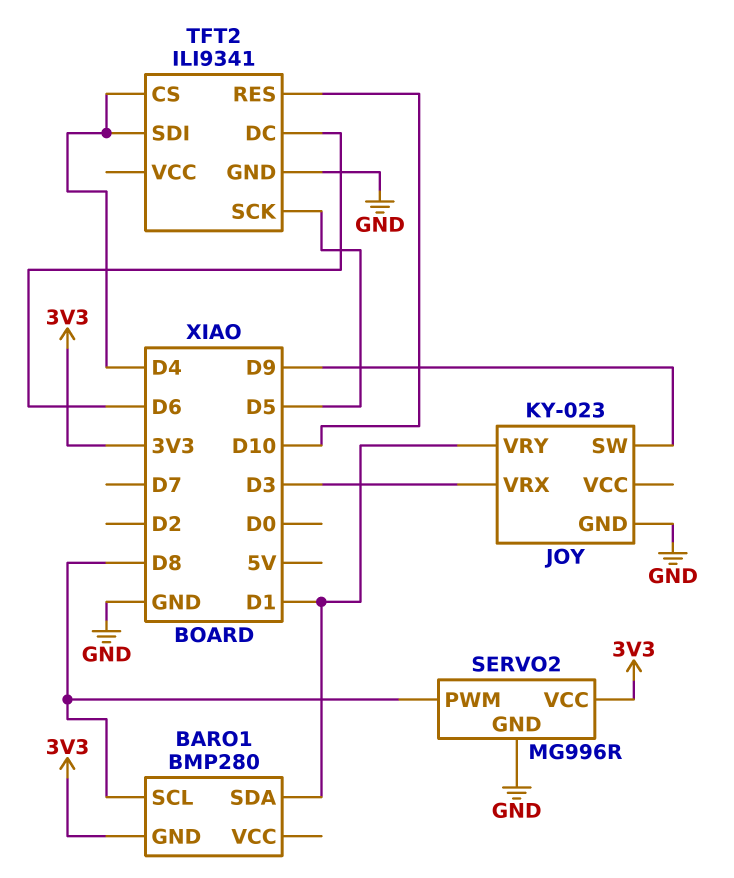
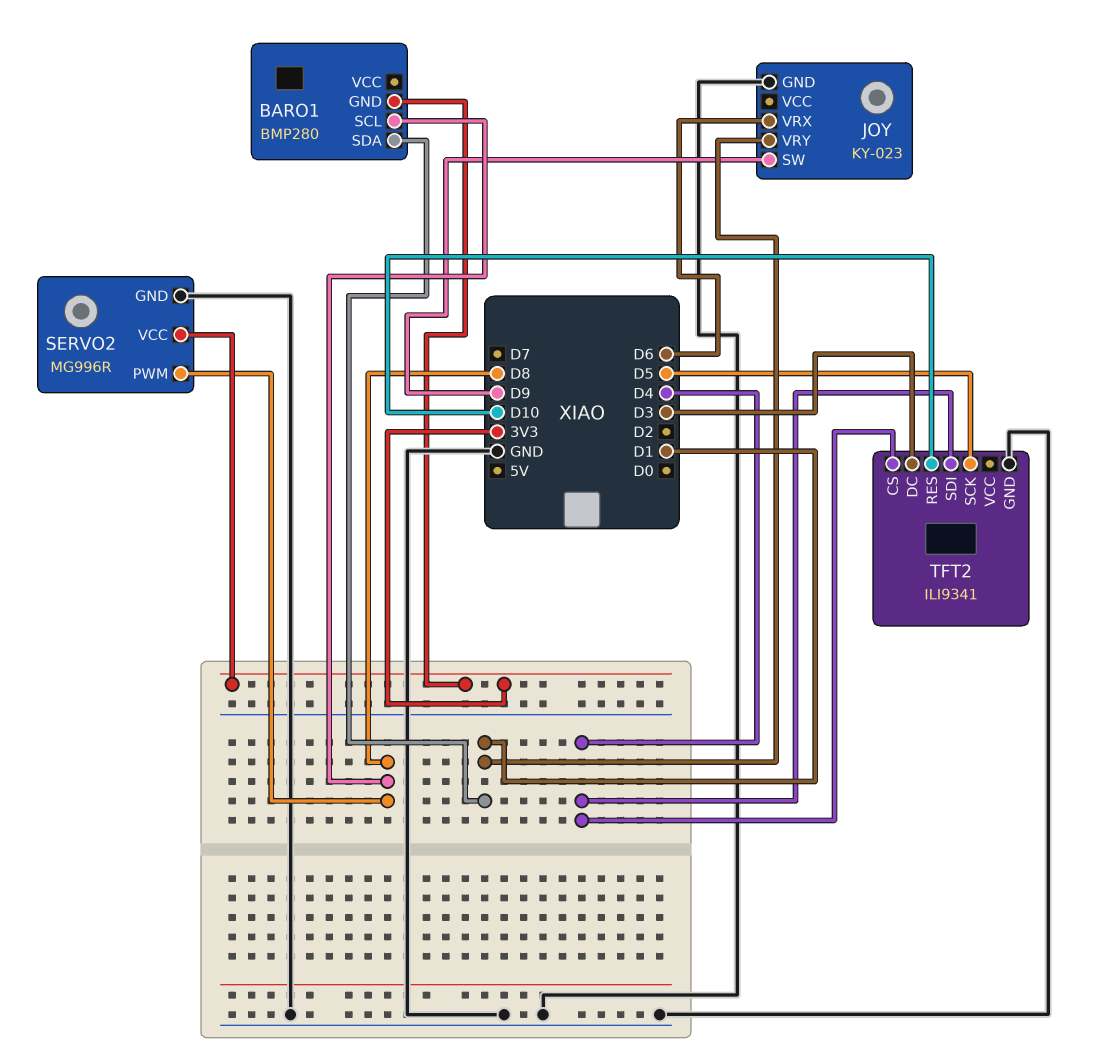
JOY pin VRX: D3 -> D6
TFT2 pin DC: D6 -> D3

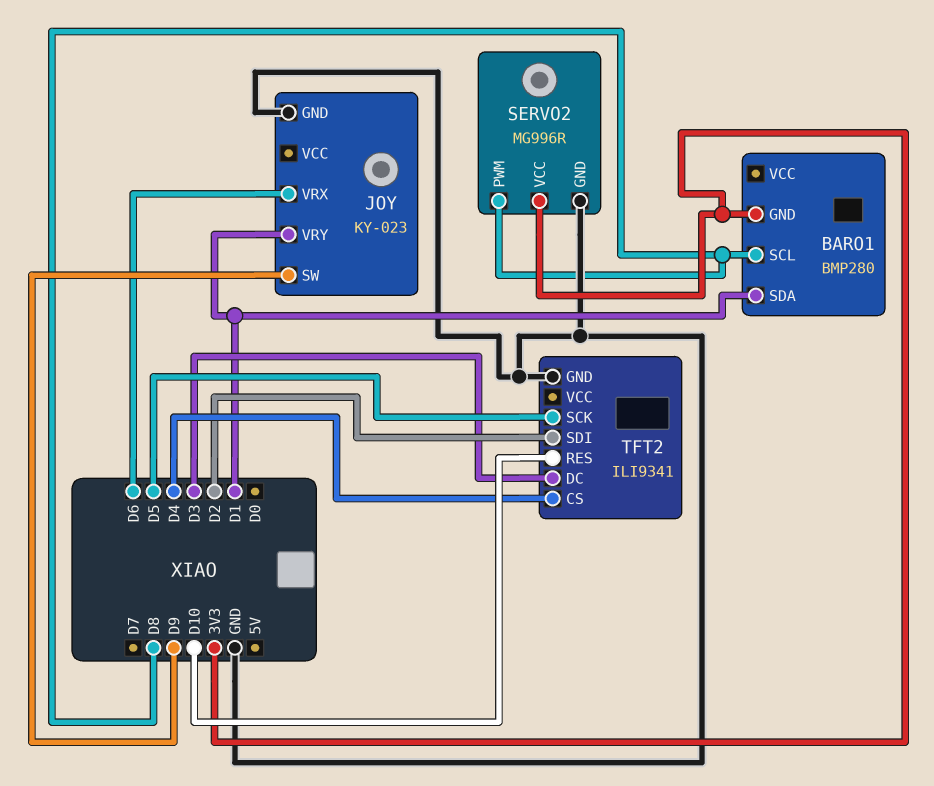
TFT2 pin SDI: D4 -> D2

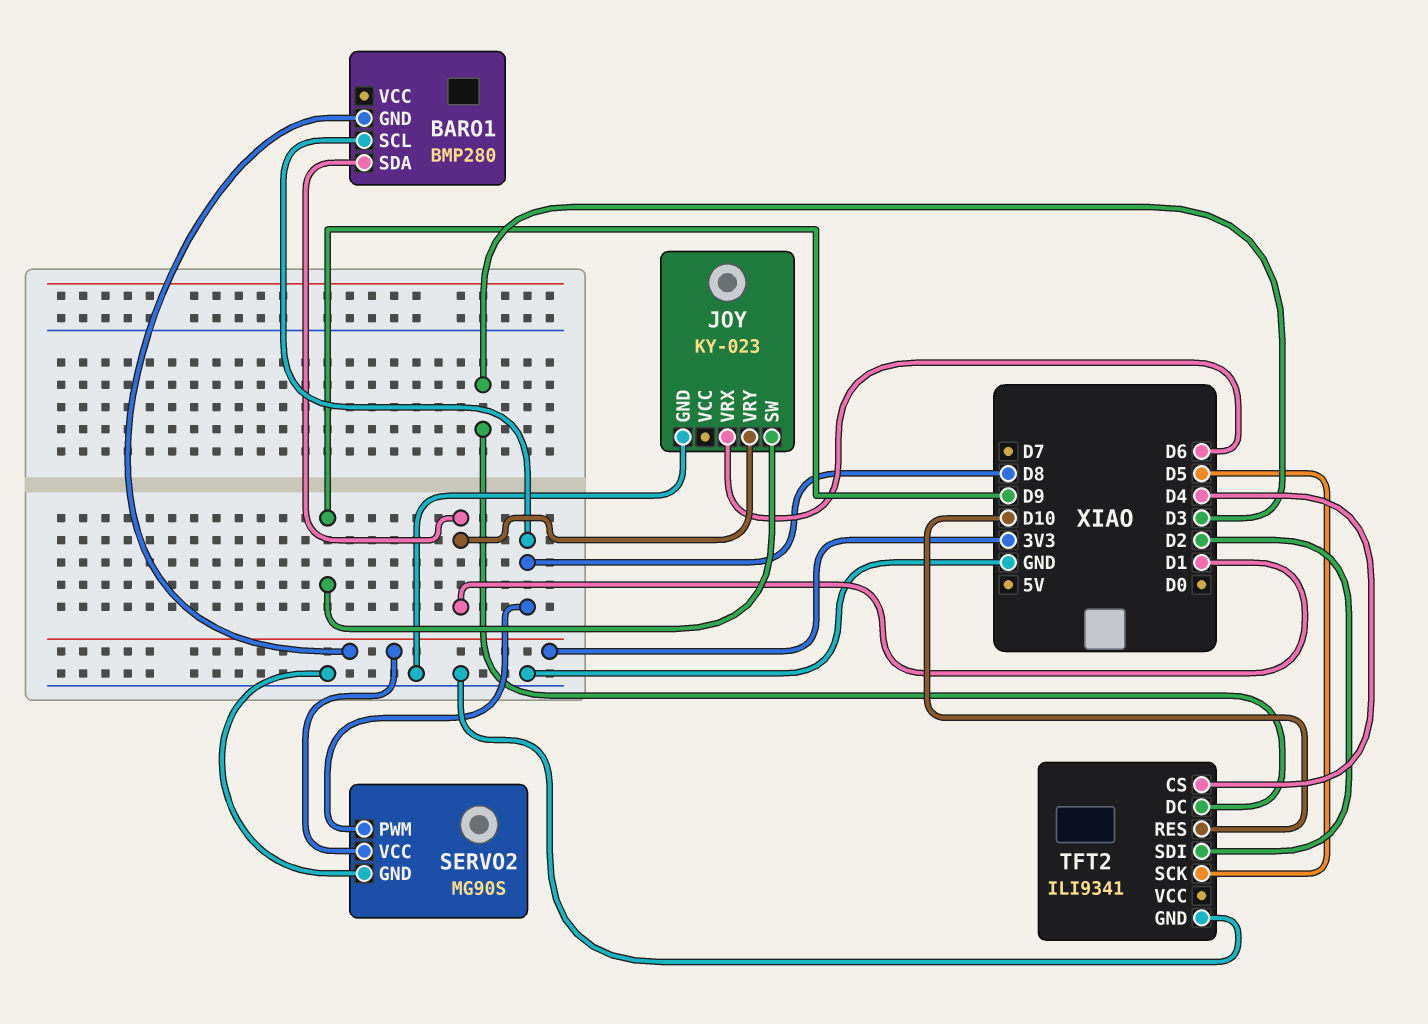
SERVO2: MG996R -> MG90S

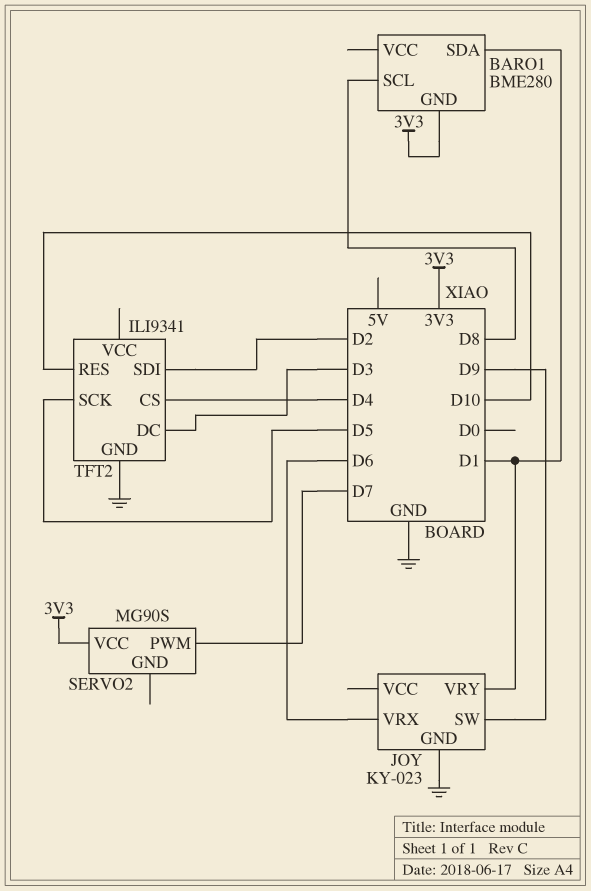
BARO1: BMP280 -> BME280
SERVO2 pin GND: GND -> none
SERVO2 pin PWM: D8 -> D7

